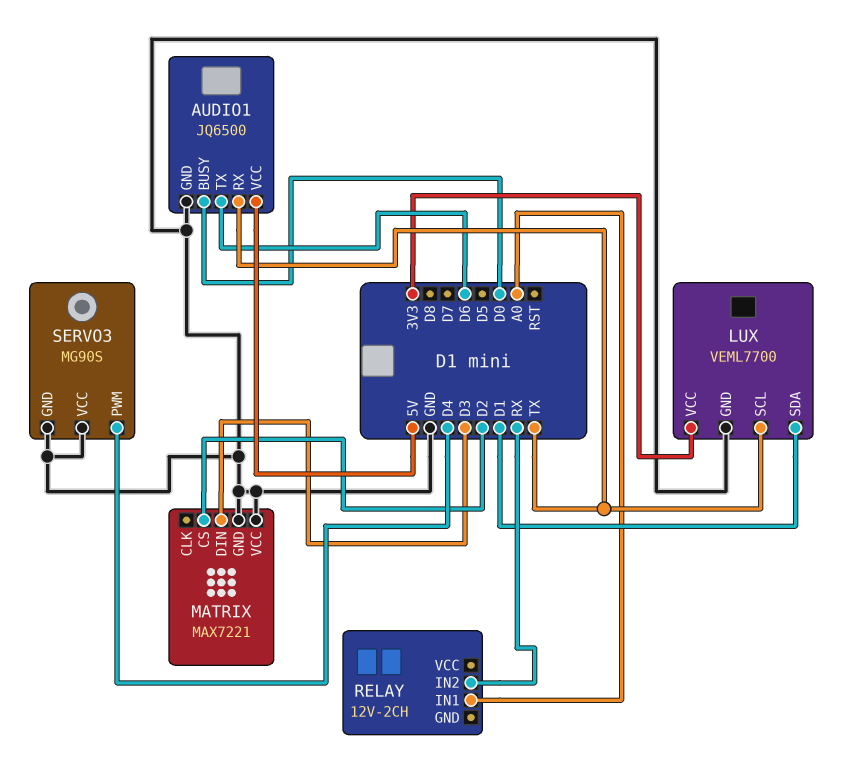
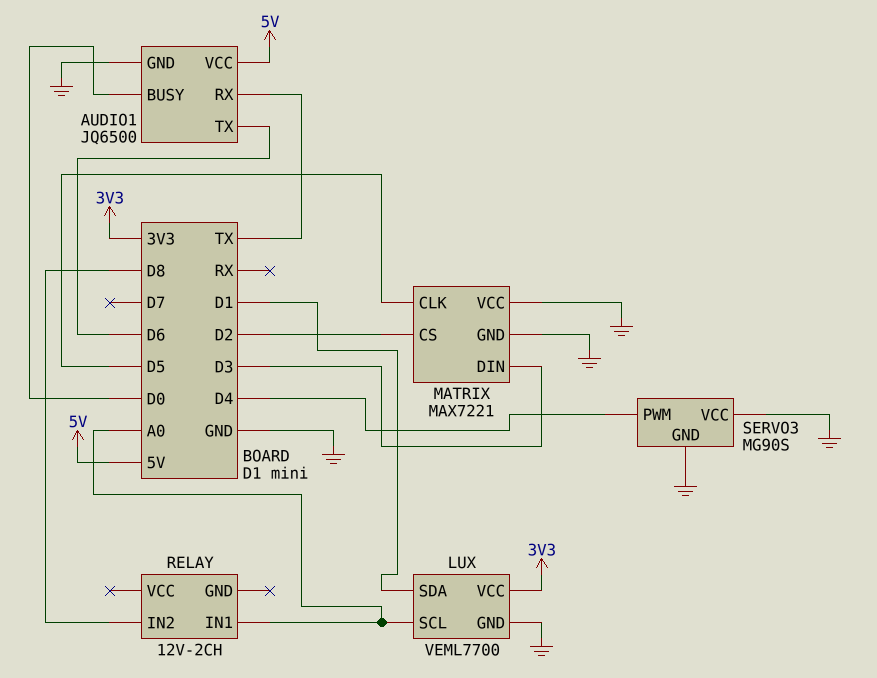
LUX pin SCL: TX -> A0
MATRIX pin CLK: none -> D5
RELAY pin IN2: RX -> D8

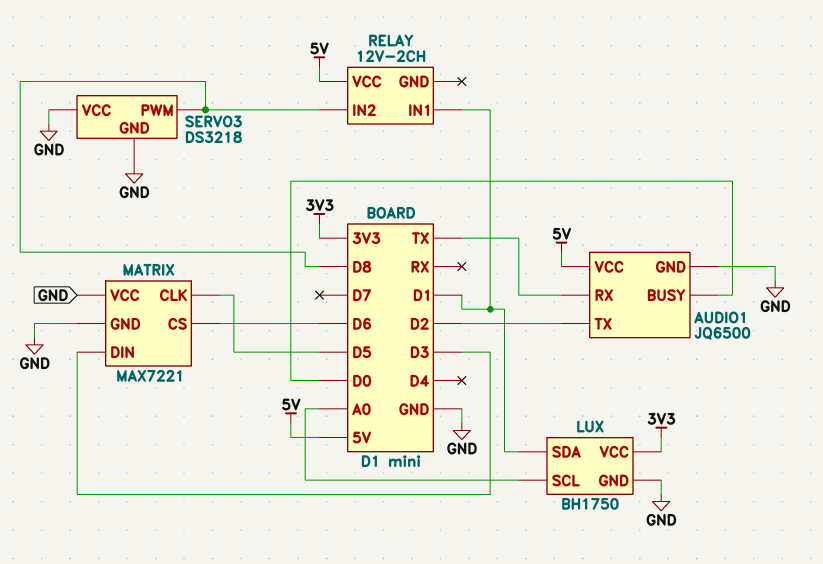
AUDIO1 pin TX: D6 -> D2
LUX: VEML7700 -> BH1750
MATRIX pin CS: D2 -> D6
RELAY pin IN1: A0 -> D1
RELAY pin VCC: none -> 5V
SERVO3: MG90S -> DS3218
SERVO3 pin PWM: D4 -> D8

